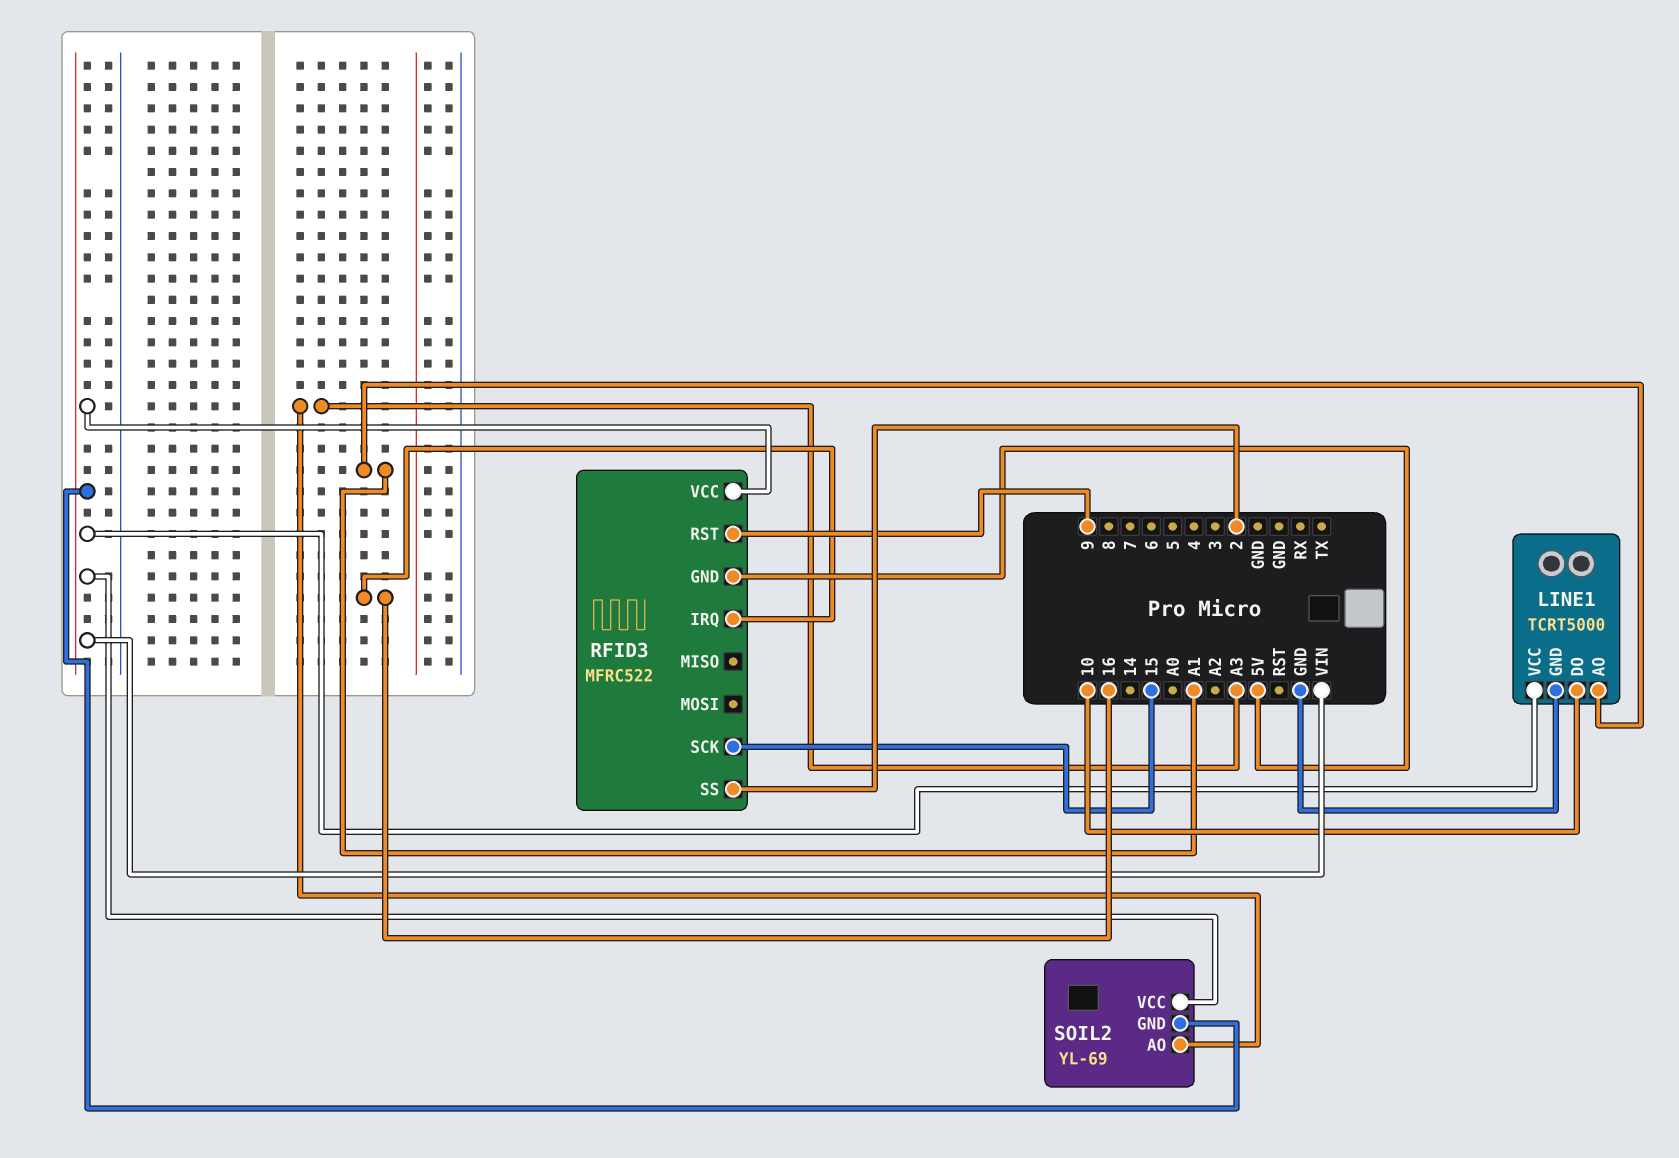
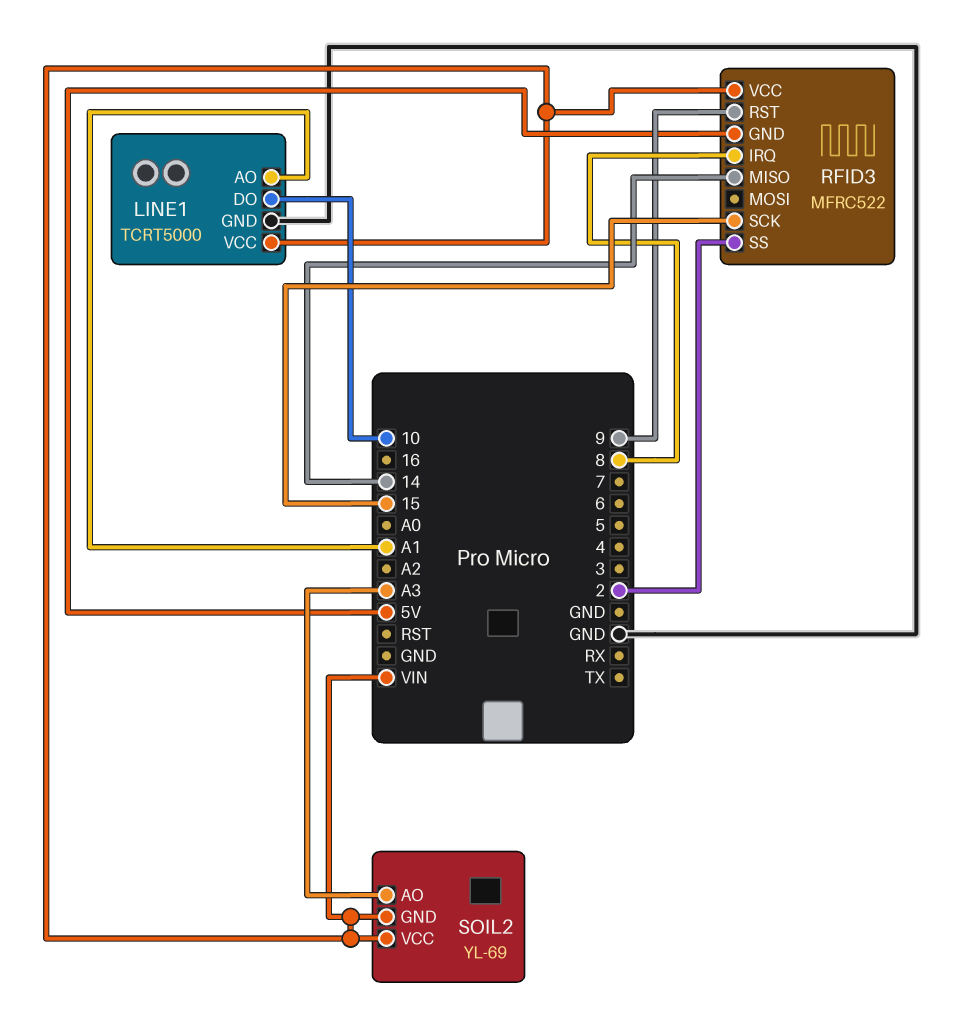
RFID3 pin IRQ: 16 -> 8
RFID3 pin MISO: none -> 14

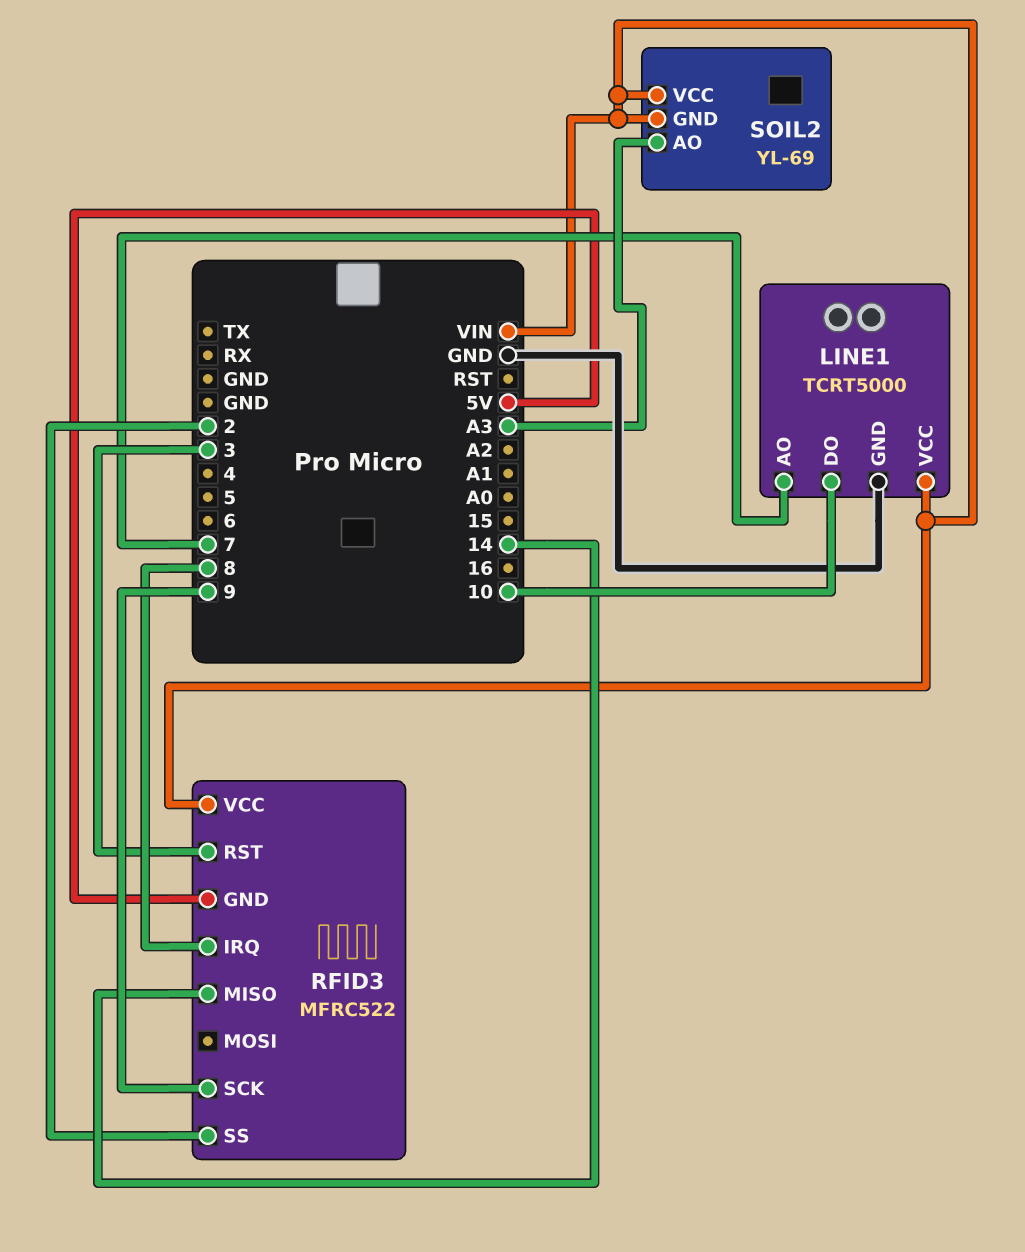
LINE1 pin AO: A1 -> 7
RFID3 pin RST: 9 -> 3
RFID3 pin SCK: 15 -> 9

